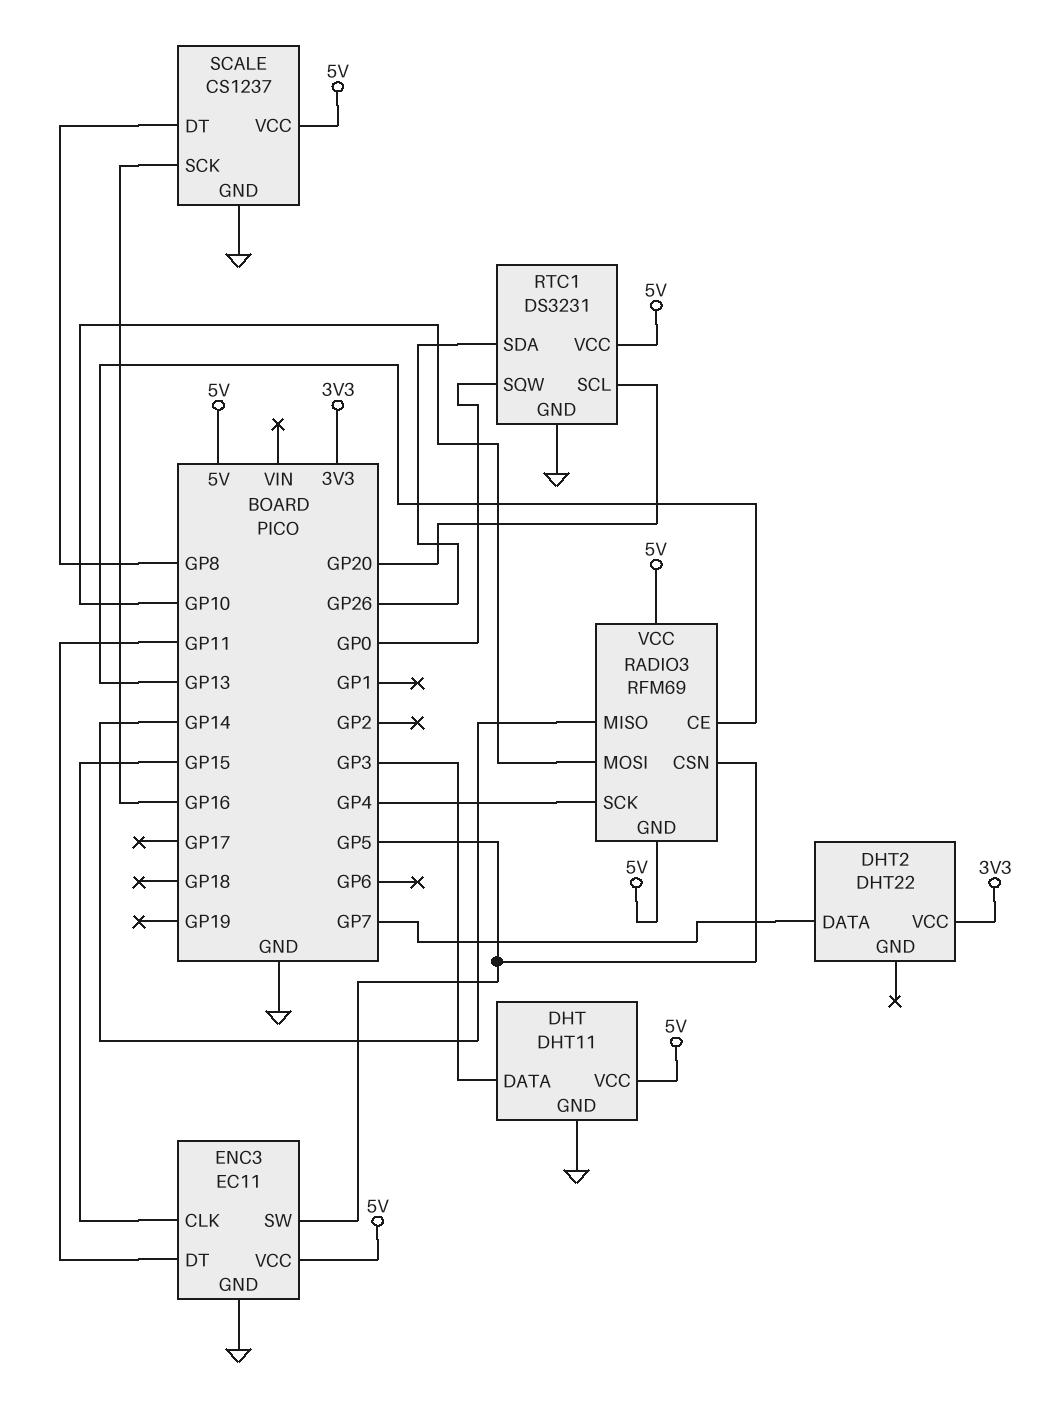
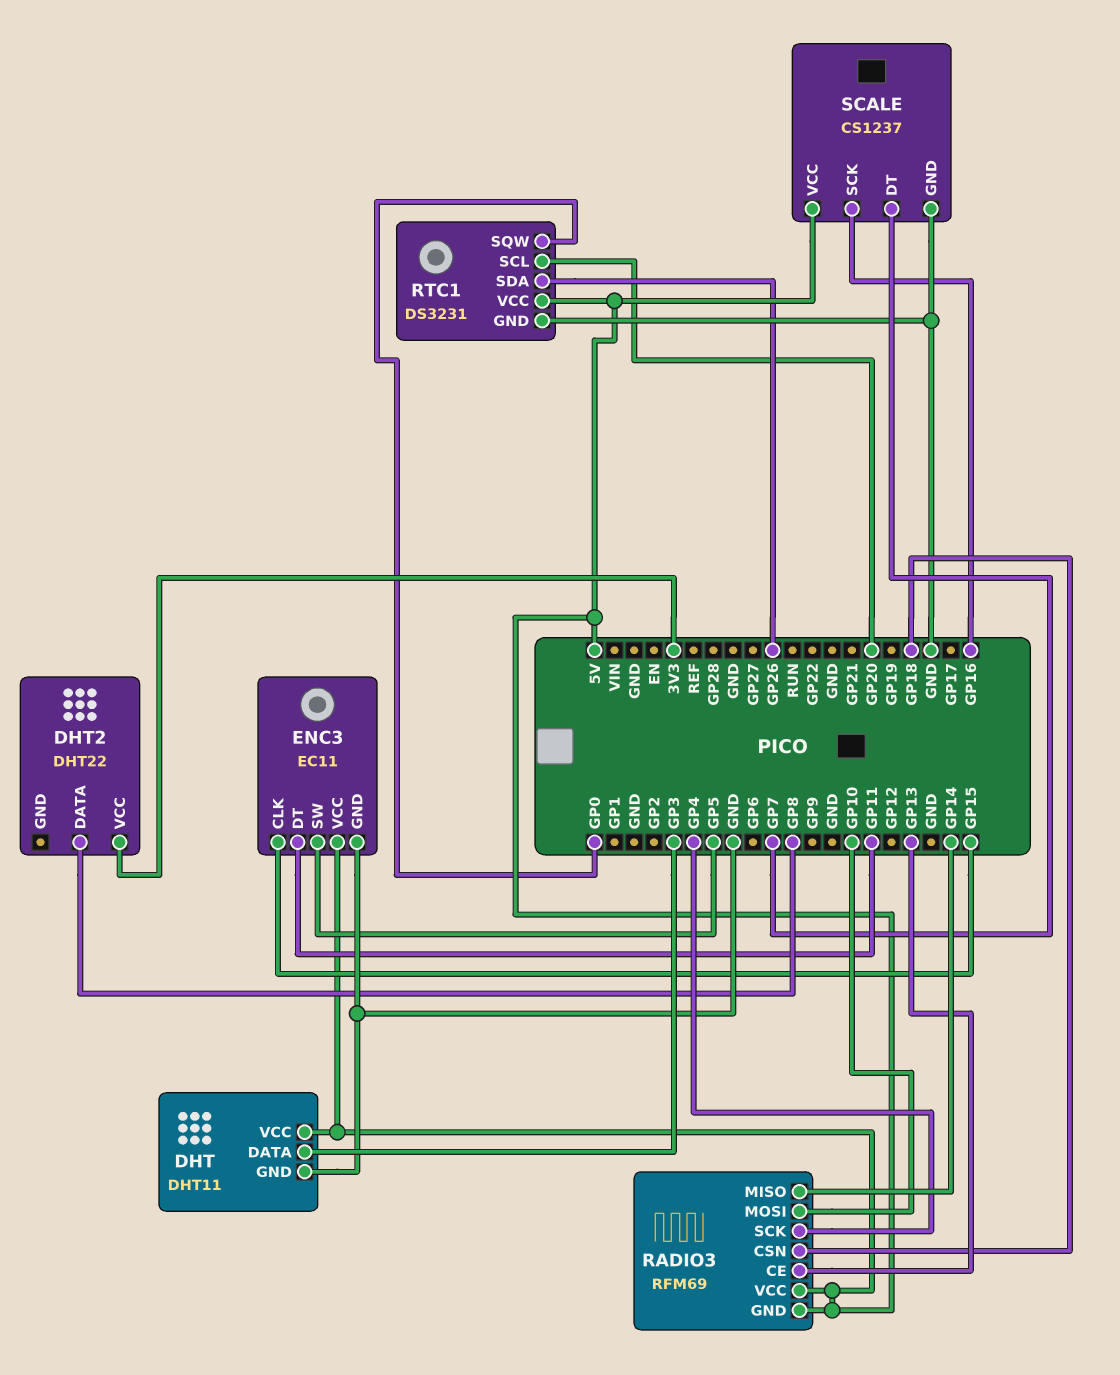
DHT2 pin DATA: GP7 -> GP8
RADIO3 pin CSN: GP5 -> GP18
SCALE pin DT: GP8 -> GP7

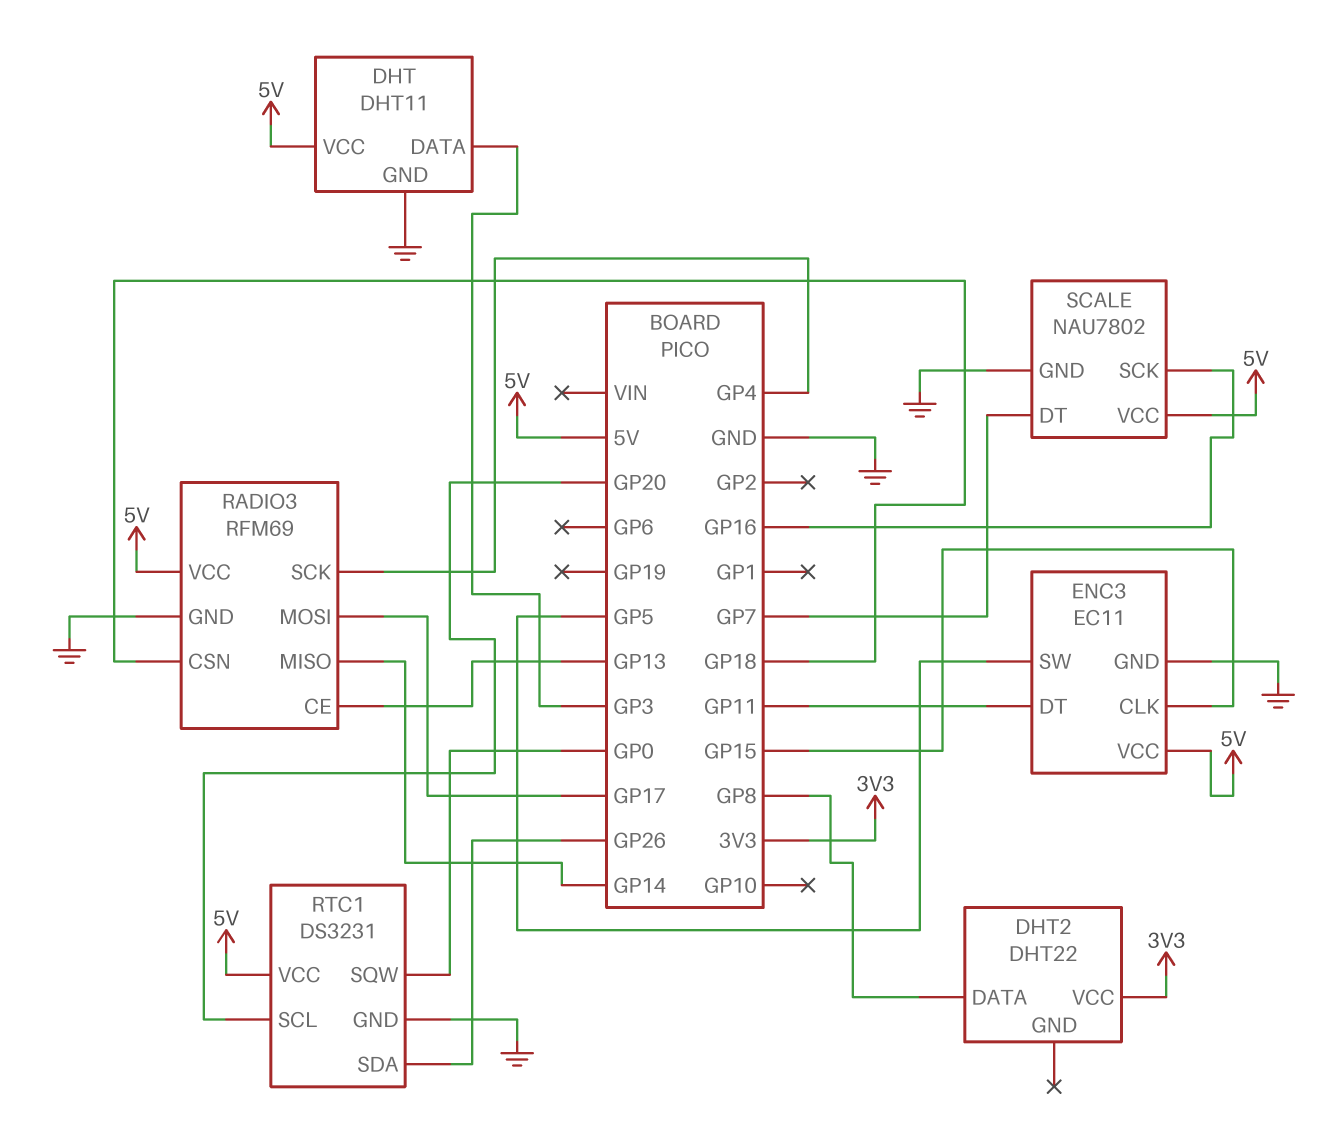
RADIO3 pin GND: 5V -> GND
RADIO3 pin MOSI: GP10 -> GP17
SCALE: CS1237 -> NAU7802

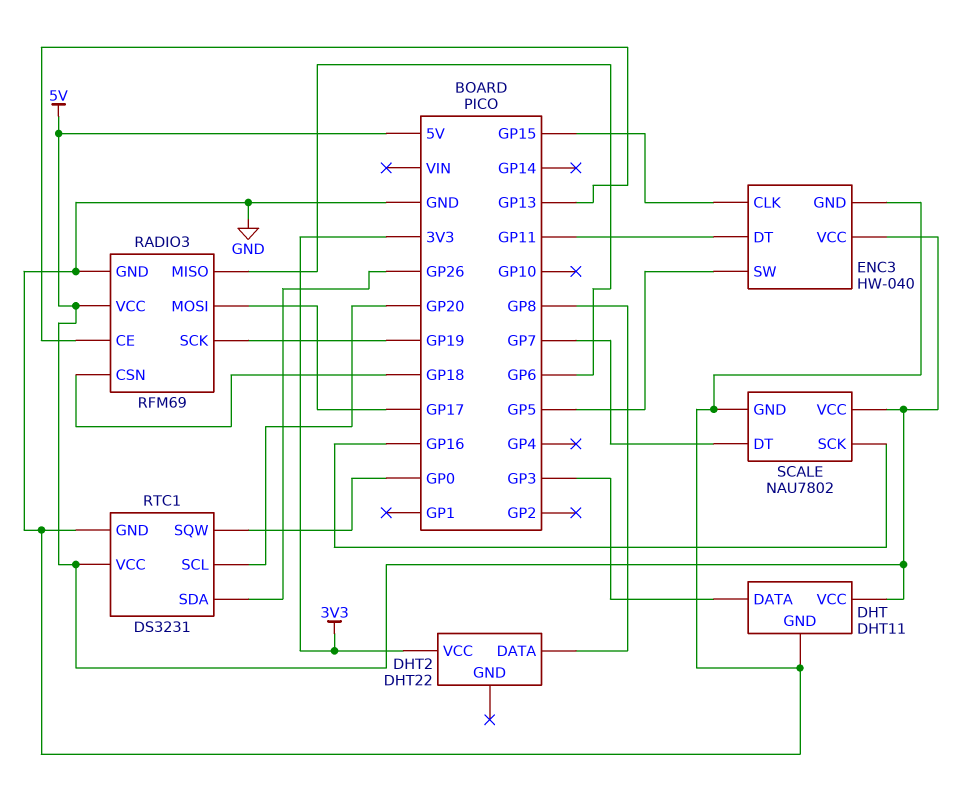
ENC3: EC11 -> HW-040
RADIO3 pin MISO: GP14 -> GP6
RADIO3 pin SCK: GP4 -> GP19

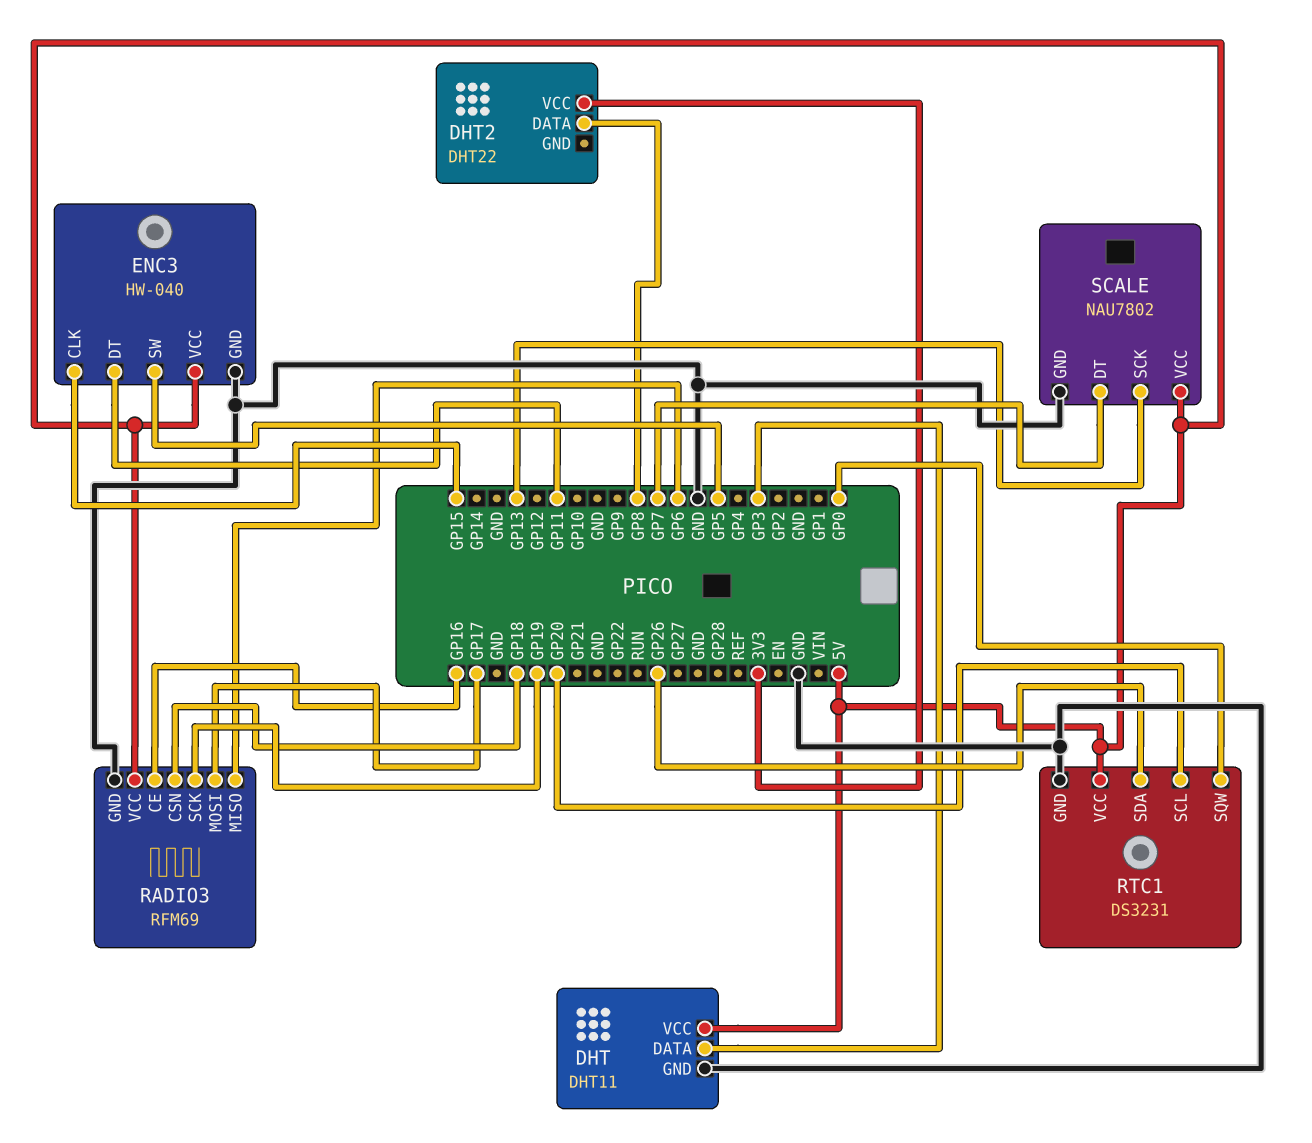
RADIO3 pin CE: GP13 -> GP16
SCALE pin SCK: GP16 -> GP13

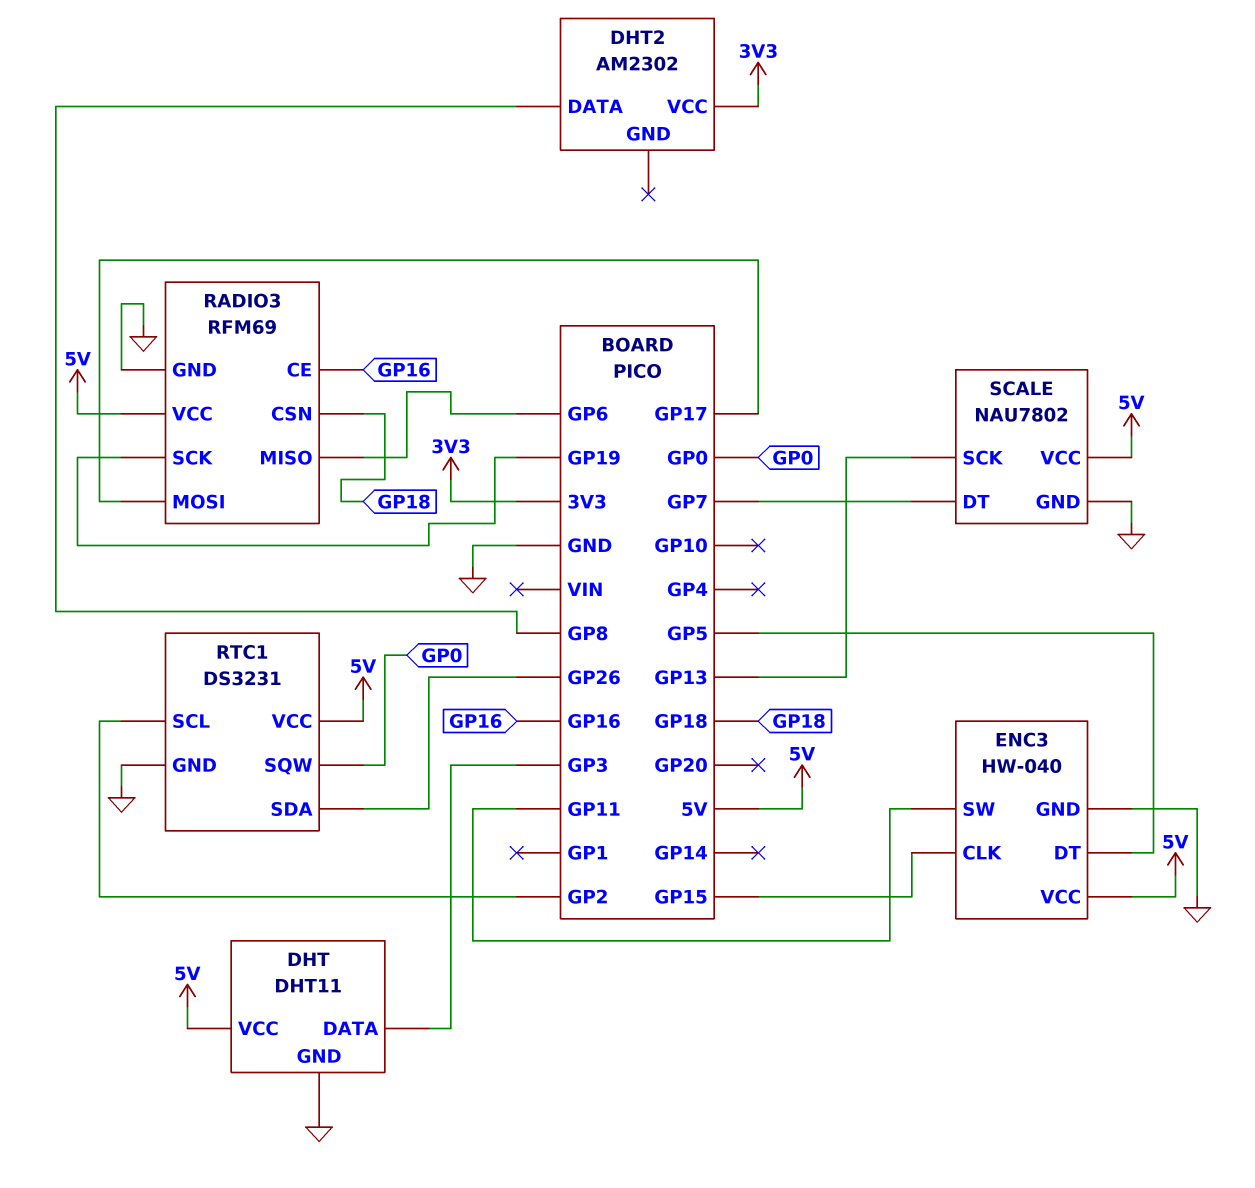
DHT2: DHT22 -> AM2302
ENC3 pin DT: GP11 -> GP5
ENC3 pin SW: GP5 -> GP11
RTC1 pin SCL: GP20 -> GP2

